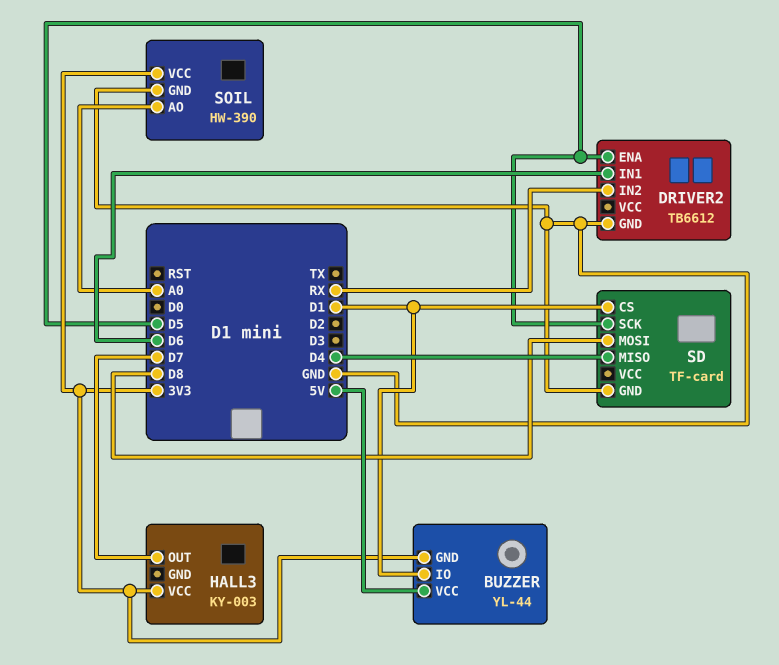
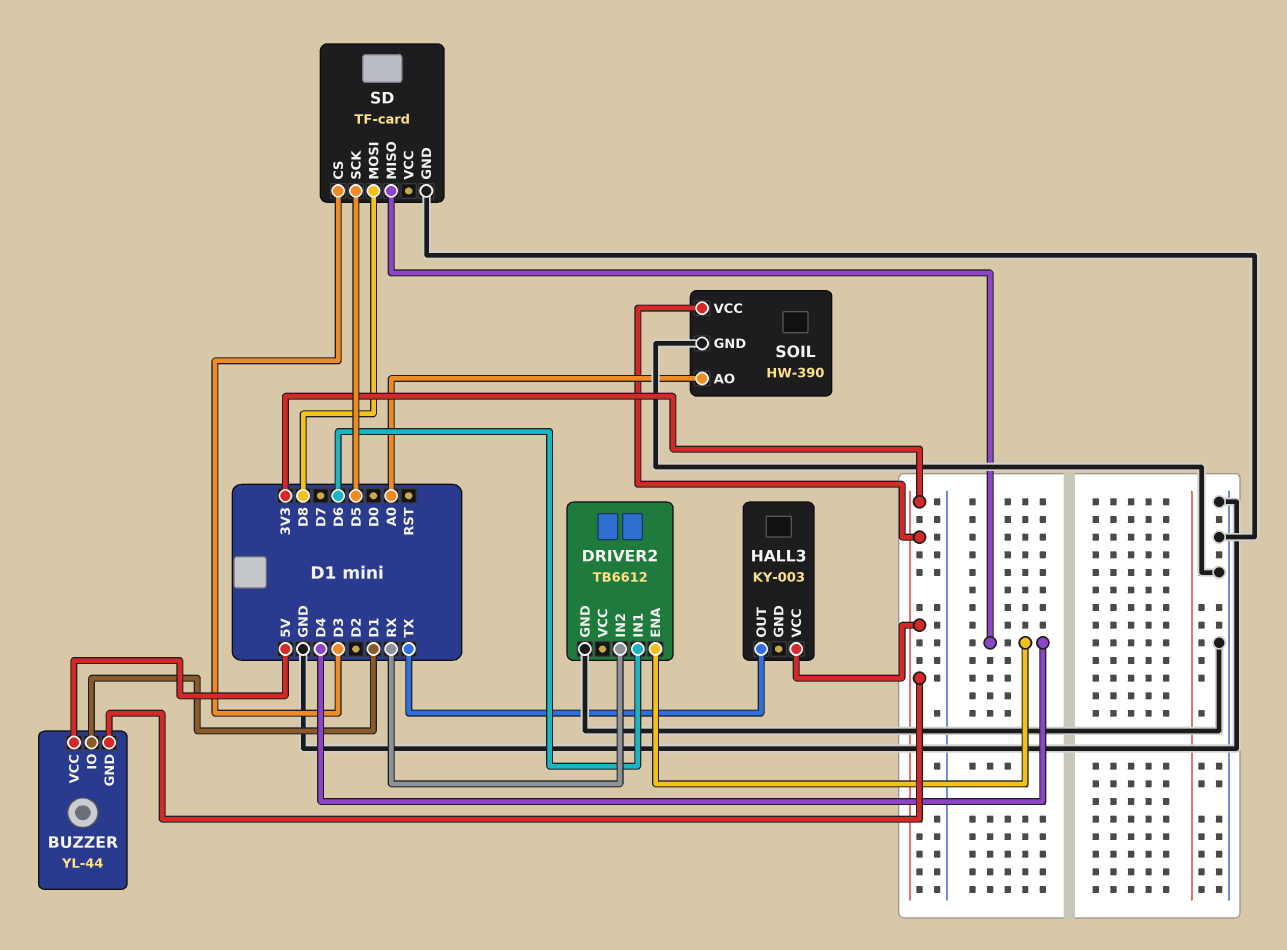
DRIVER2 pin ENA: D5 -> D4
HALL3 pin OUT: D7 -> TX
SD pin CS: D1 -> D3

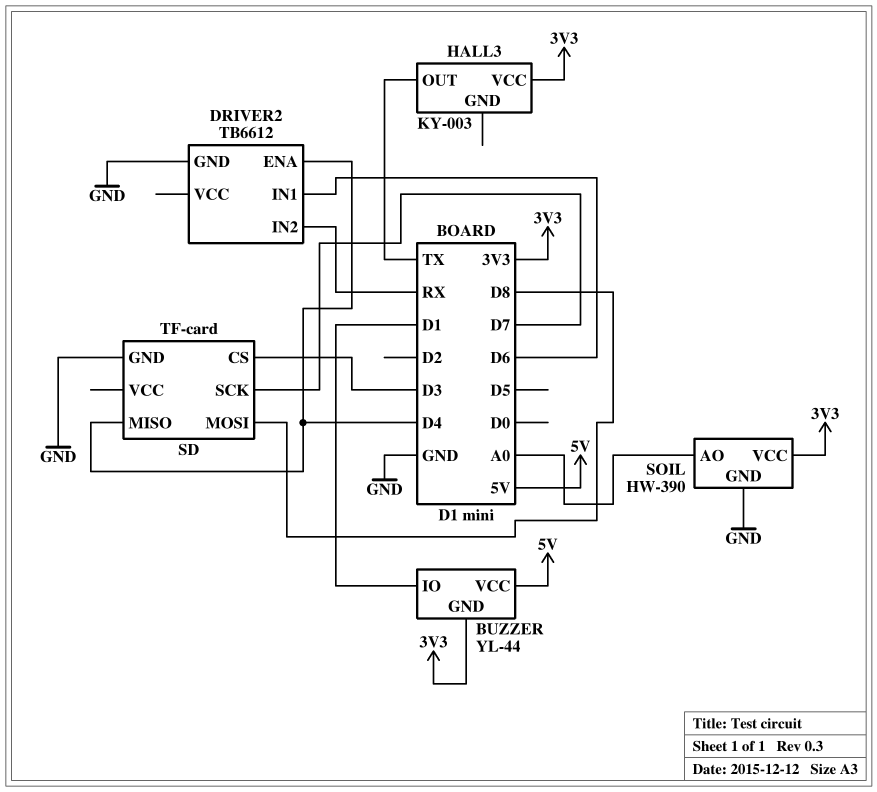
SD pin SCK: D5 -> D7

